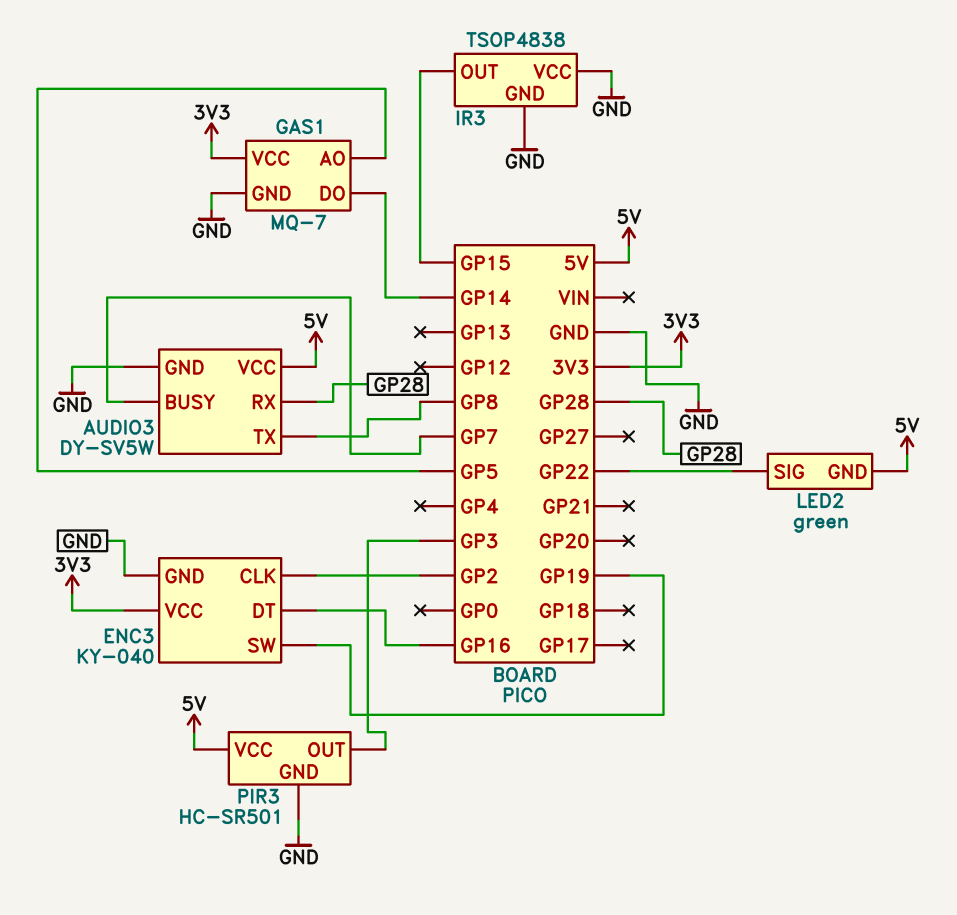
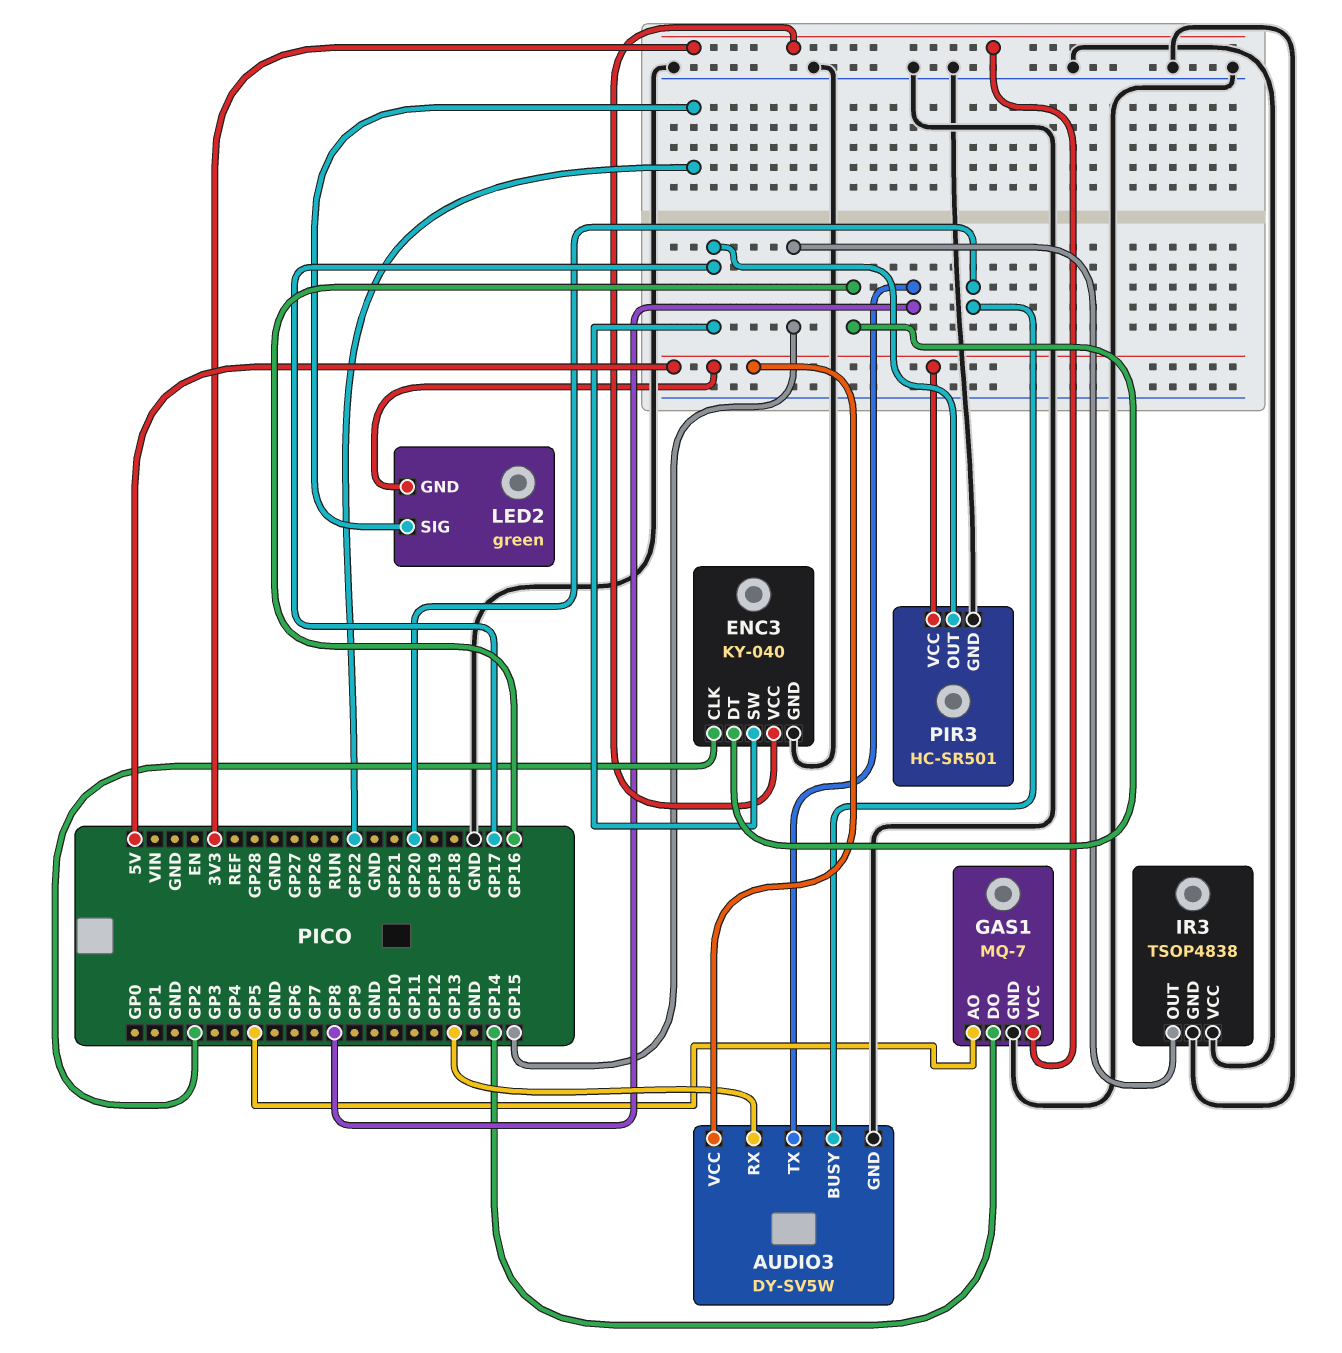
AUDIO3 pin BUSY: GP7 -> GP20
AUDIO3 pin RX: GP28 -> GP13
ENC3 pin SW: GP19 -> GP17
PIR3 pin OUT: GP3 -> GP17

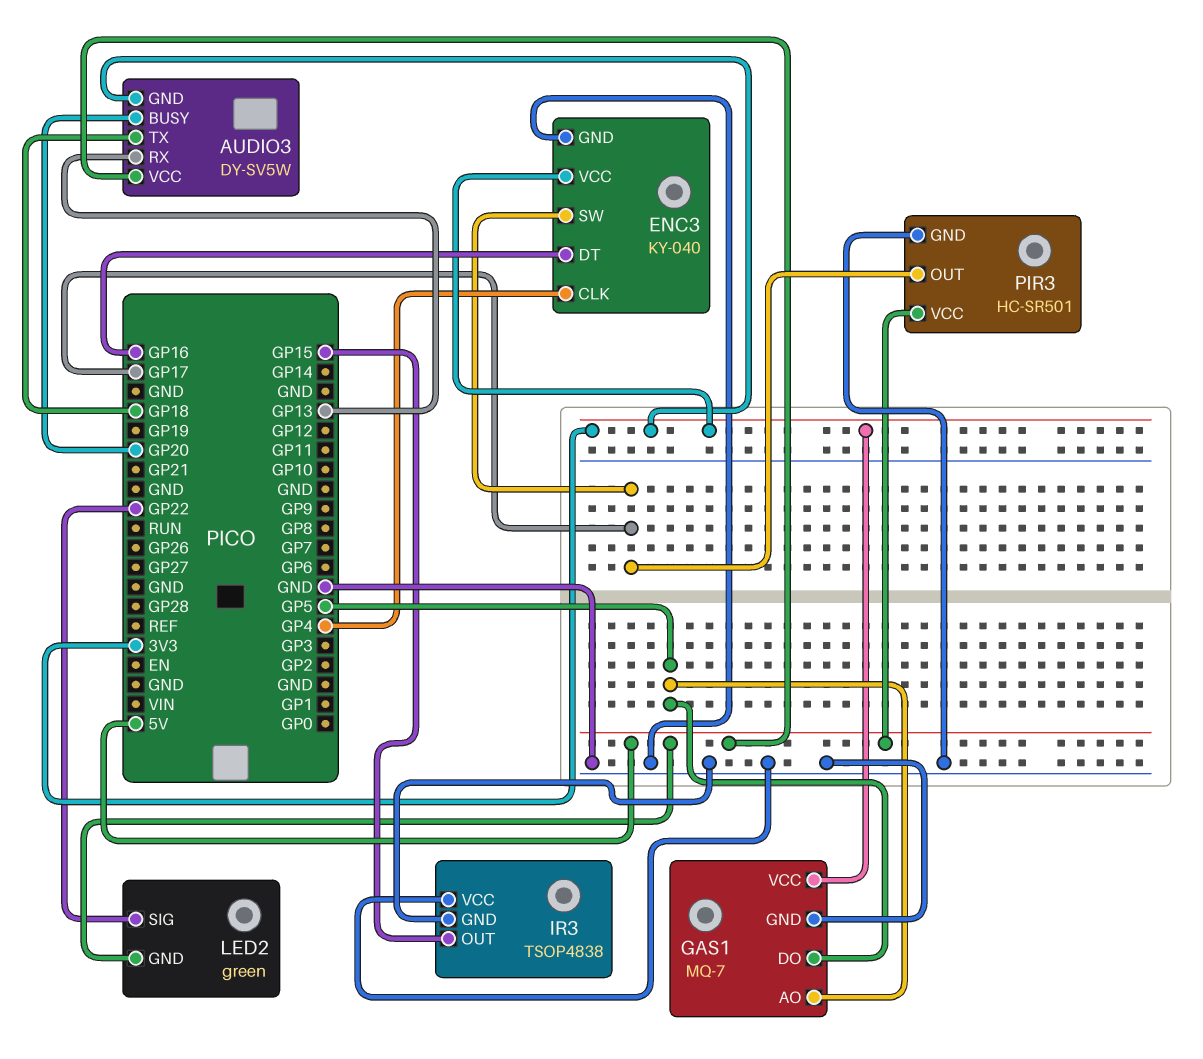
AUDIO3 pin GND: GND -> 3V3
AUDIO3 pin TX: GP8 -> GP18
ENC3 pin CLK: GP2 -> GP4
GAS1 pin DO: GP14 -> GP5

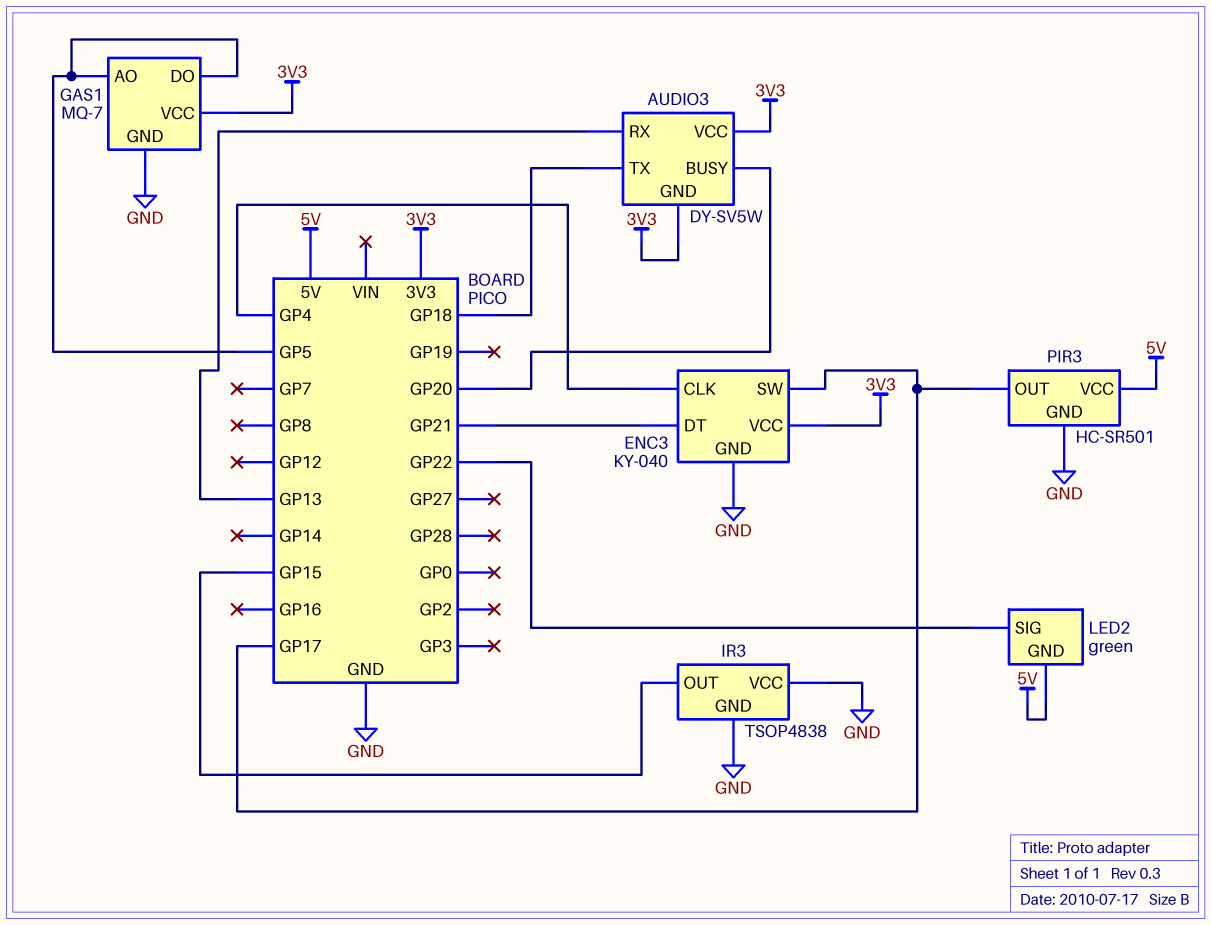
AUDIO3 pin VCC: 5V -> 3V3
ENC3 pin DT: GP16 -> GP21

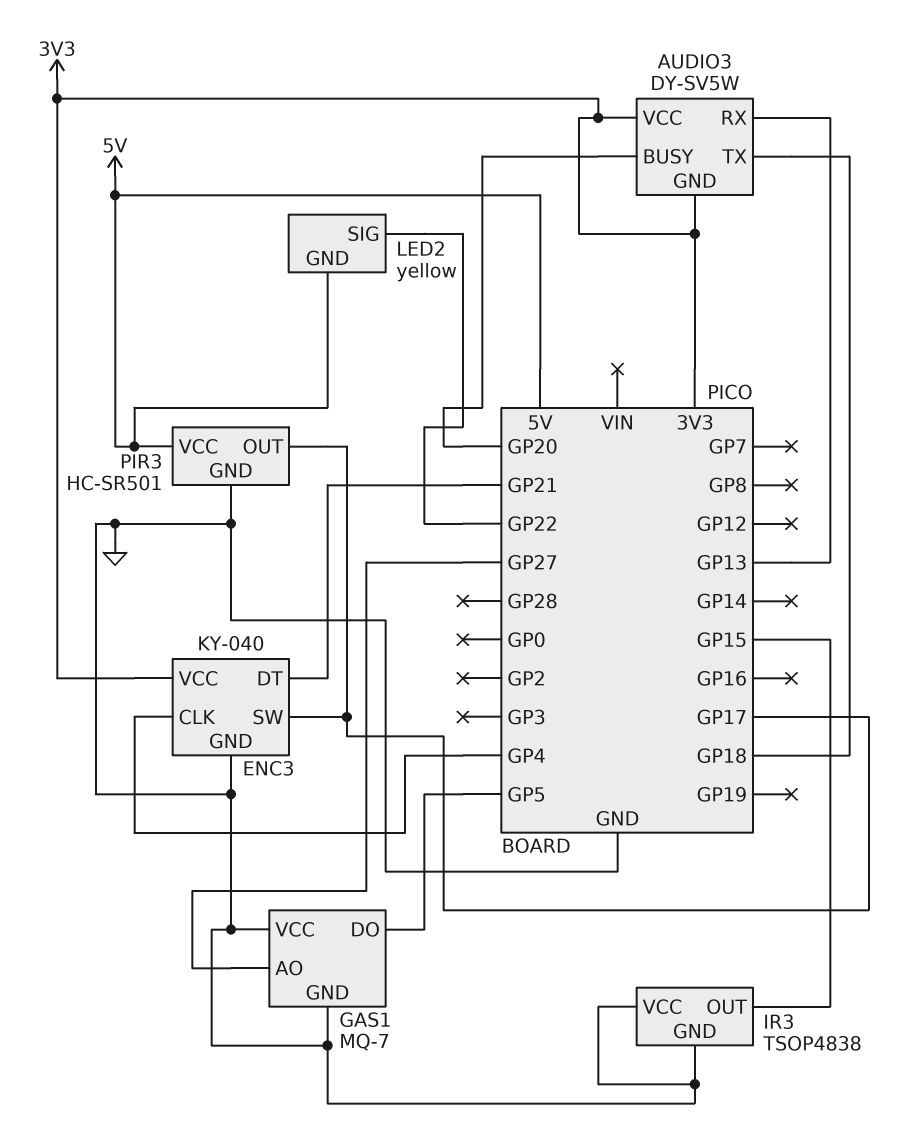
GAS1 pin AO: GP5 -> GP27
GAS1 pin VCC: 3V3 -> GND
LED2: green -> yellow

